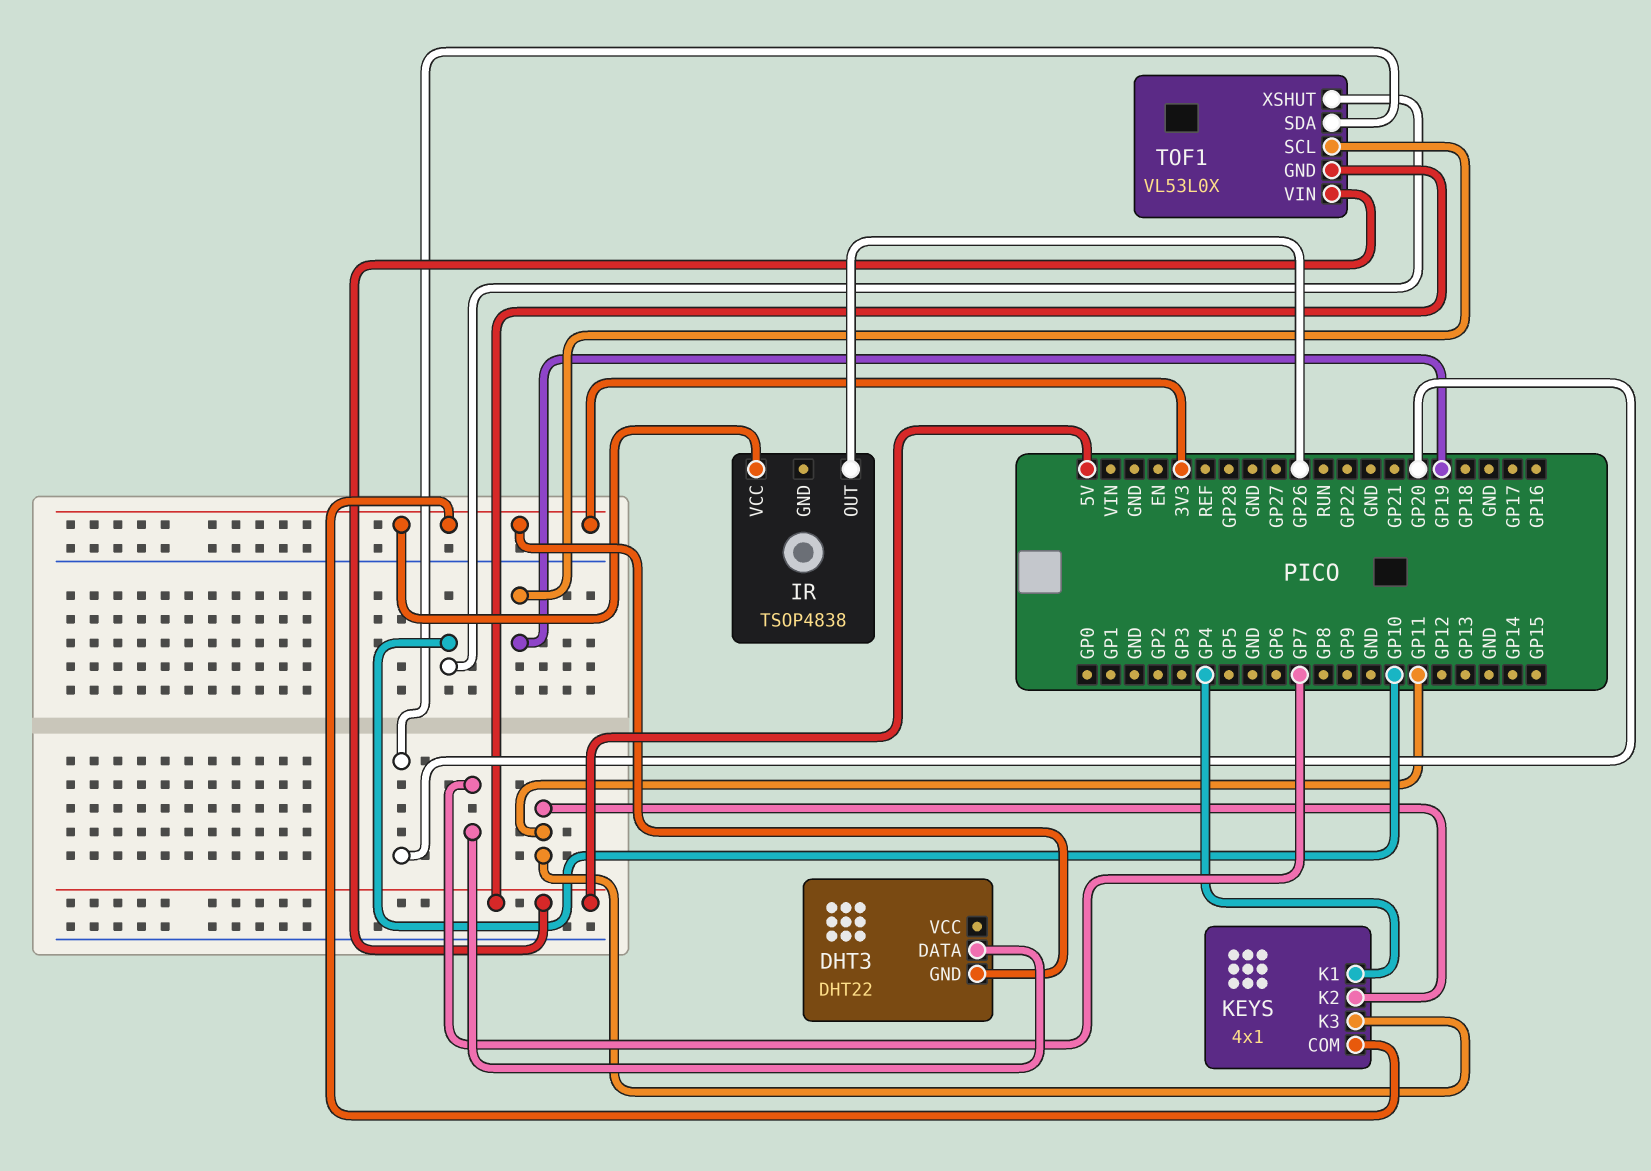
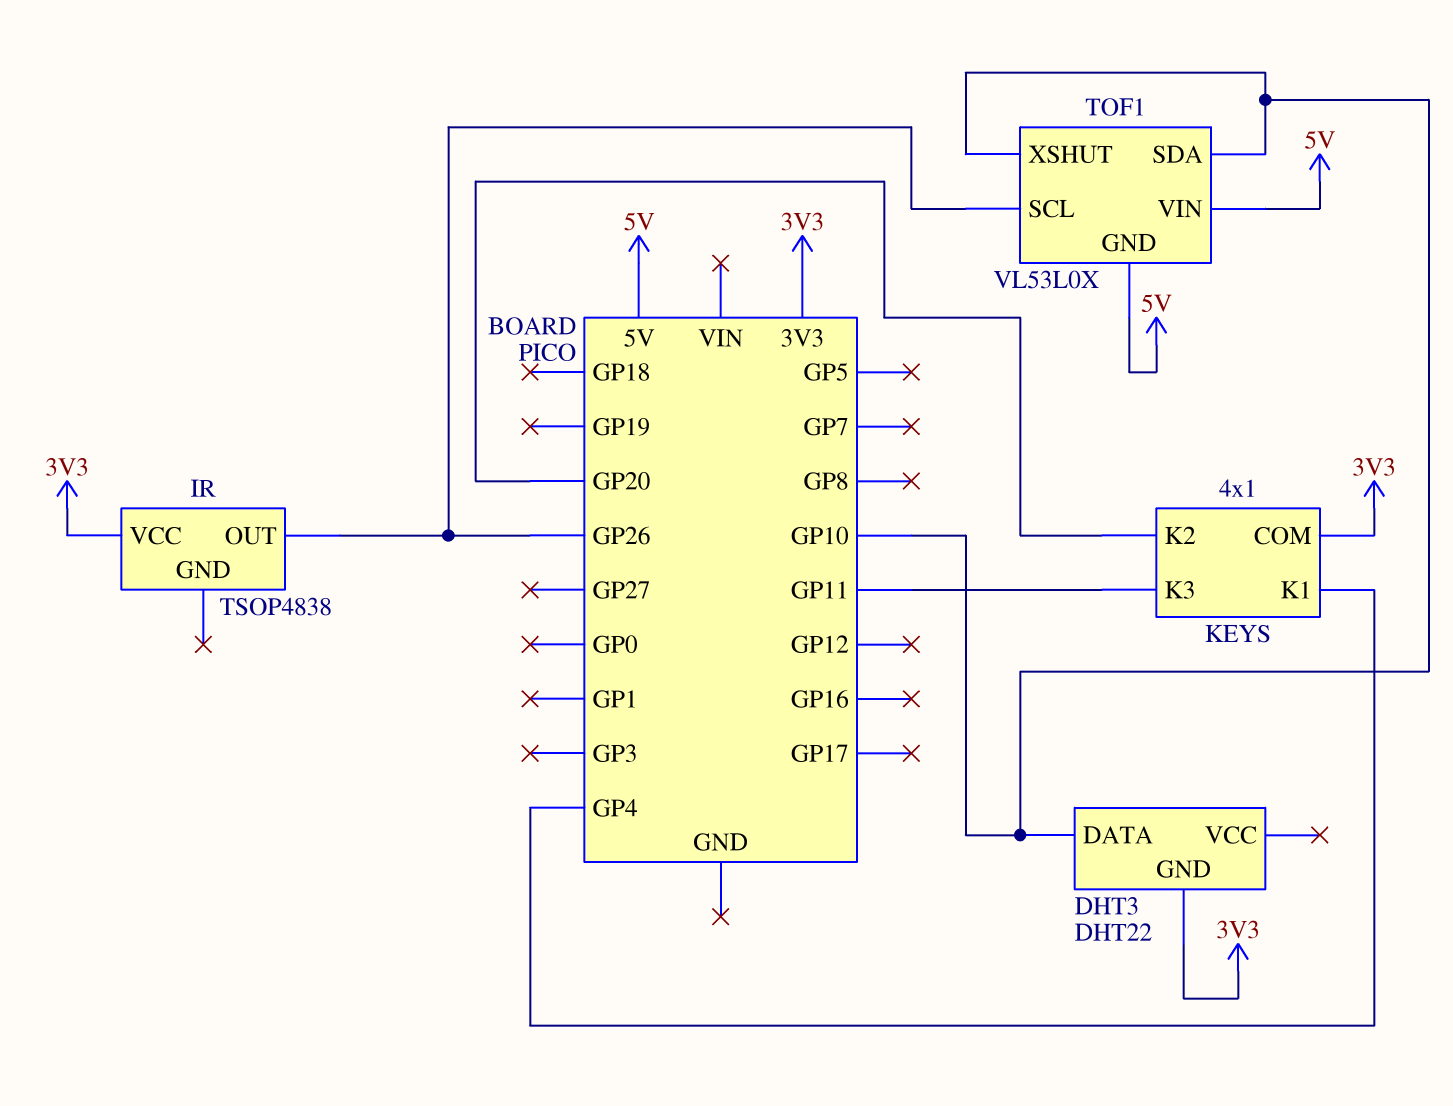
DHT3 pin DATA: GP7 -> GP10
KEYS pin K2: GP11 -> GP20
TOF1 pin SCL: GP19 -> GP26
TOF1 pin SDA: GP20 -> GP10

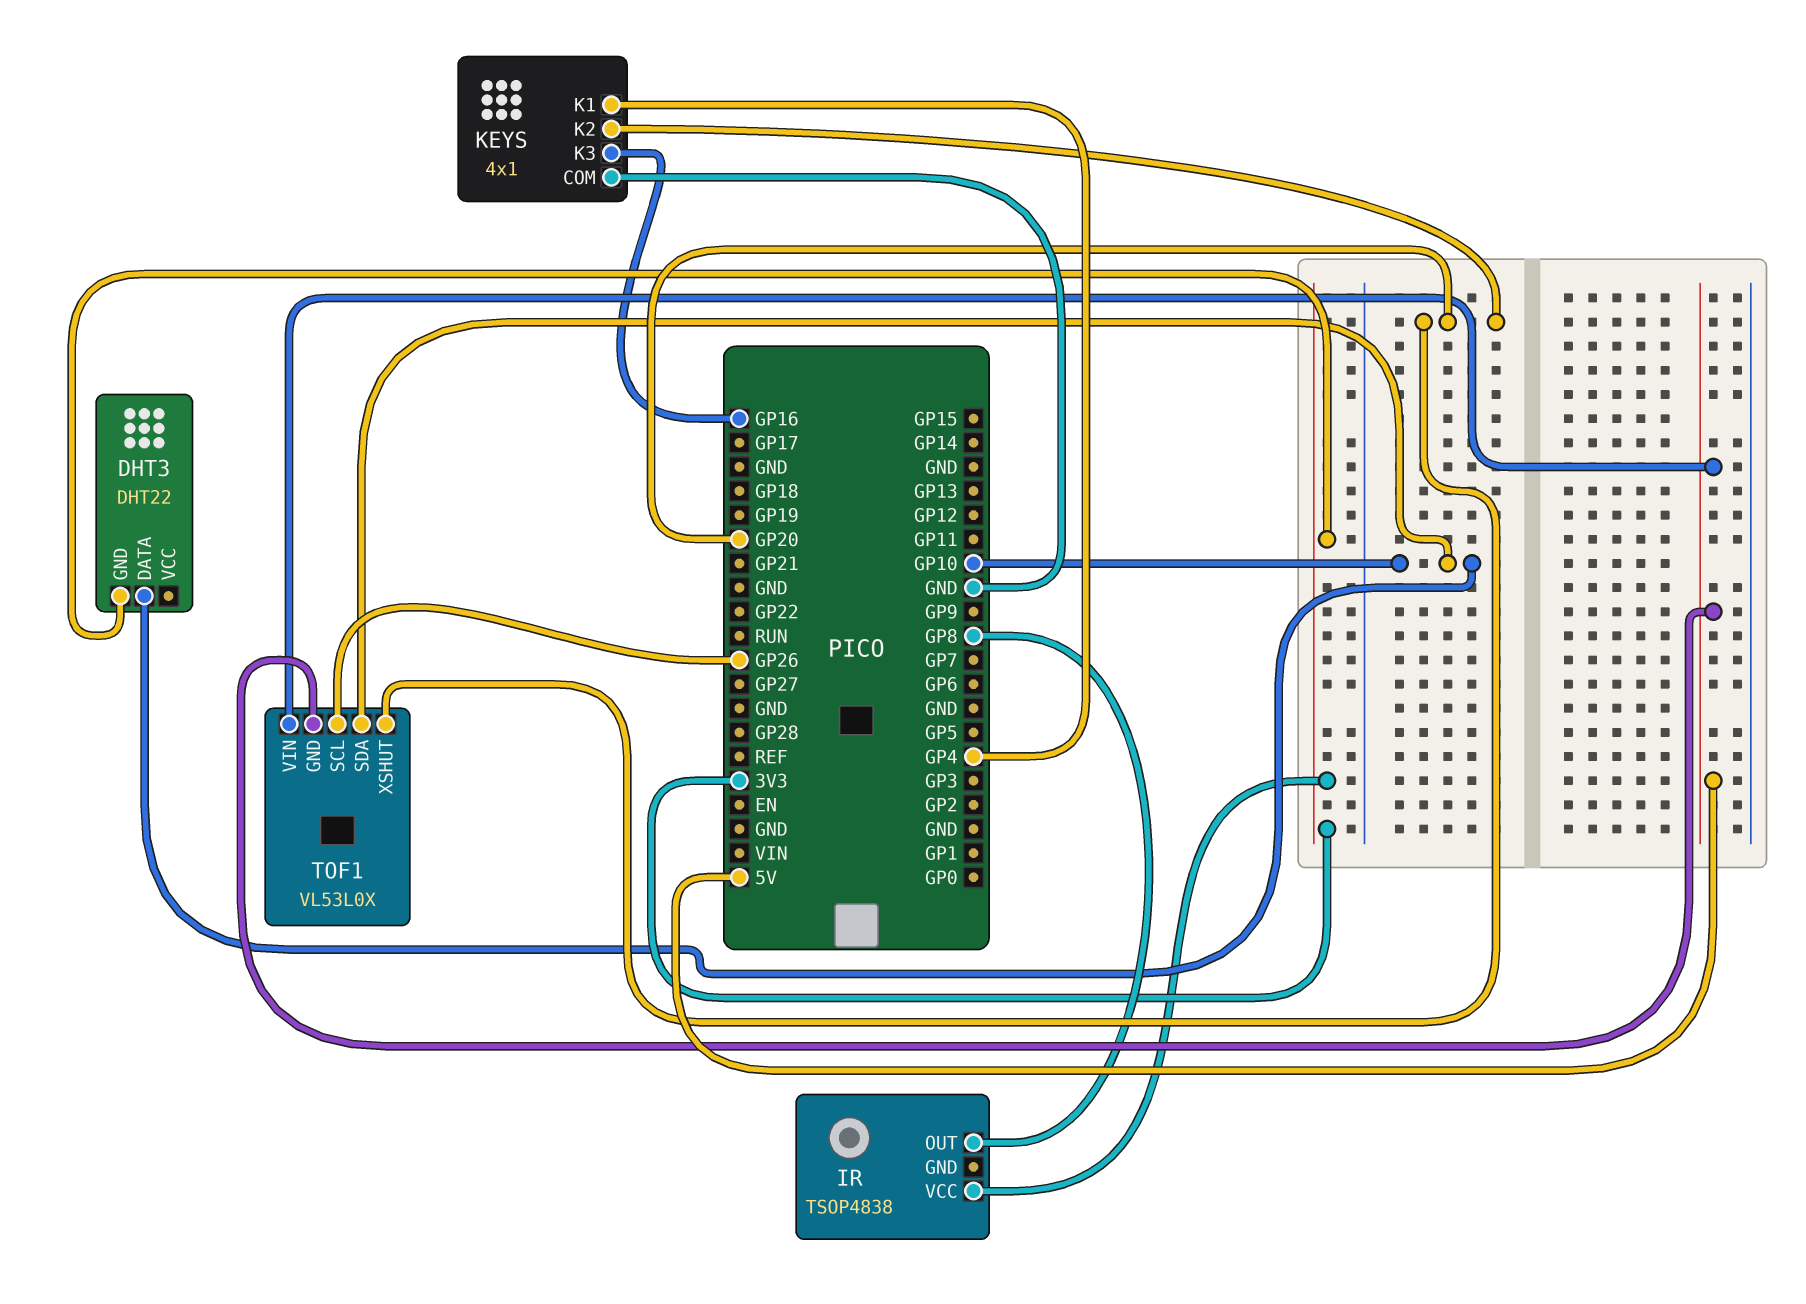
IR pin OUT: GP26 -> GP8
KEYS pin COM: 3V3 -> GND
KEYS pin K3: GP11 -> GP16
TOF1 pin XSHUT: GP10 -> GP20

